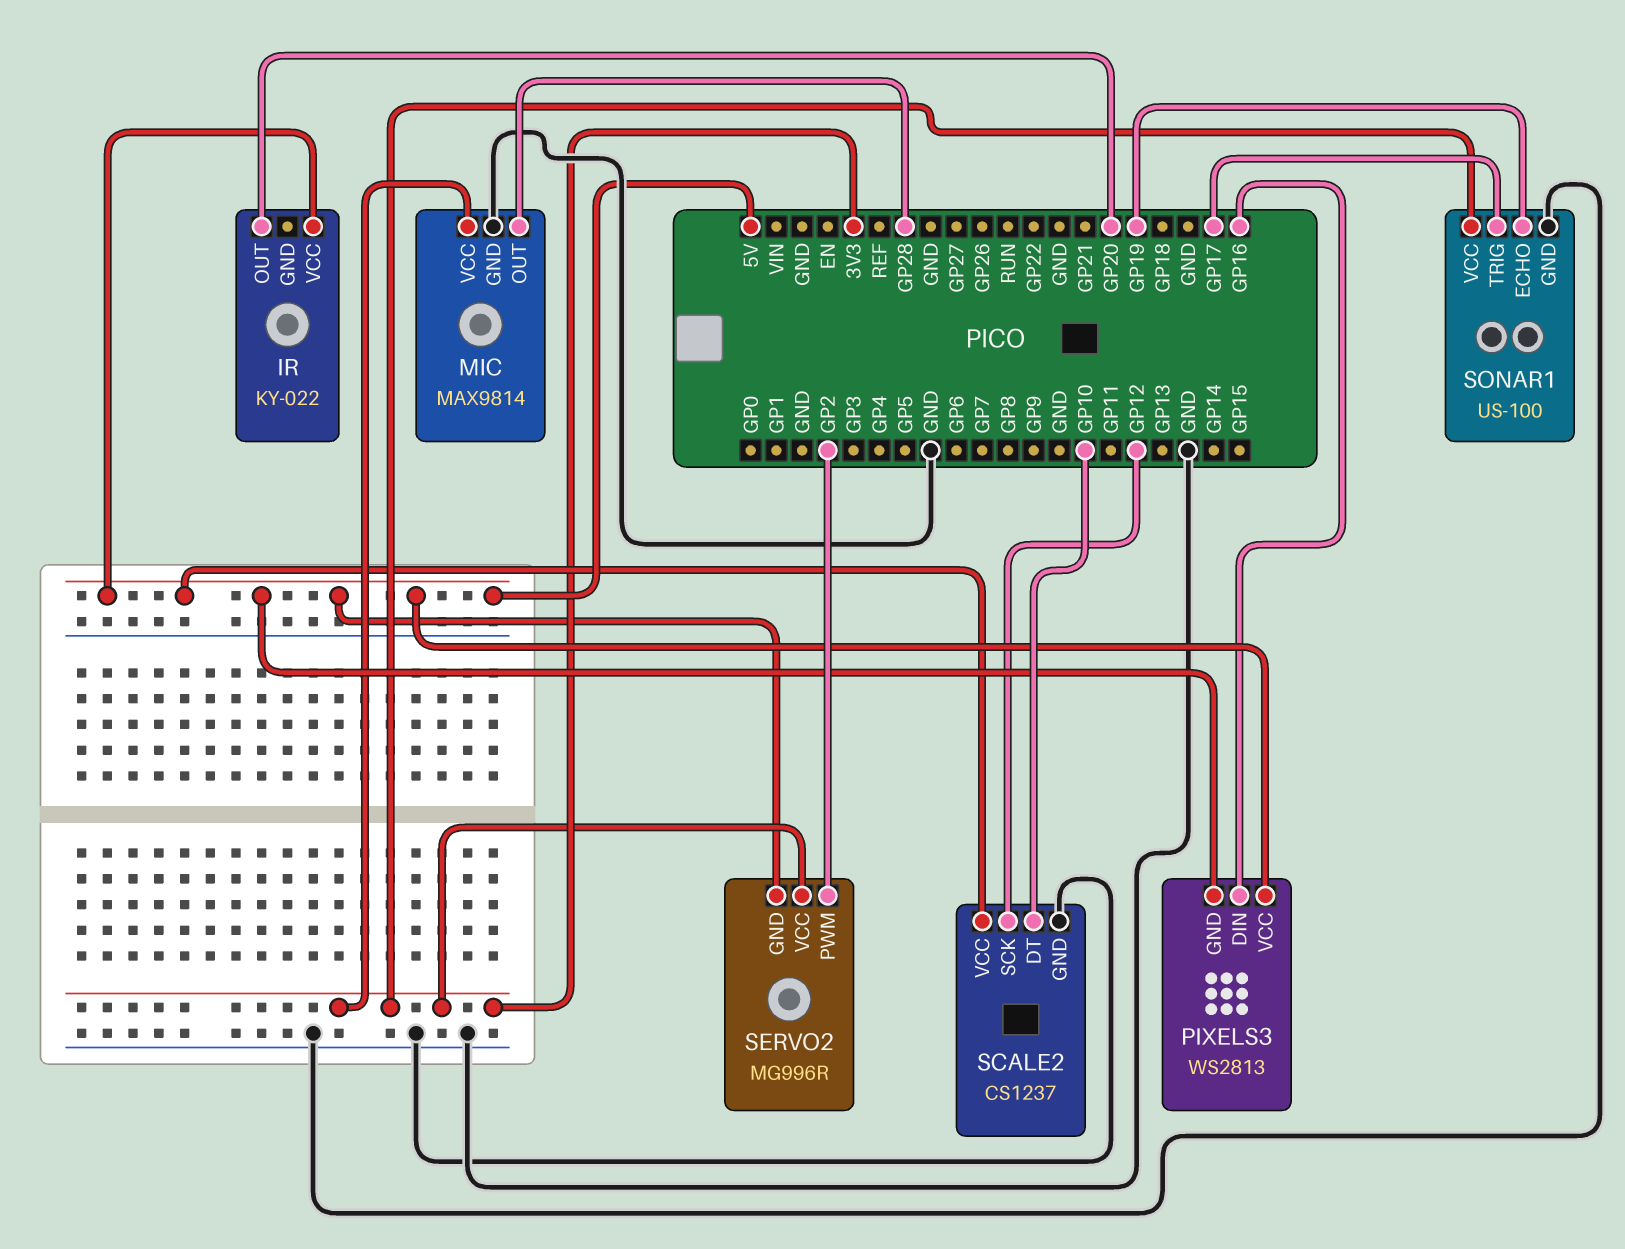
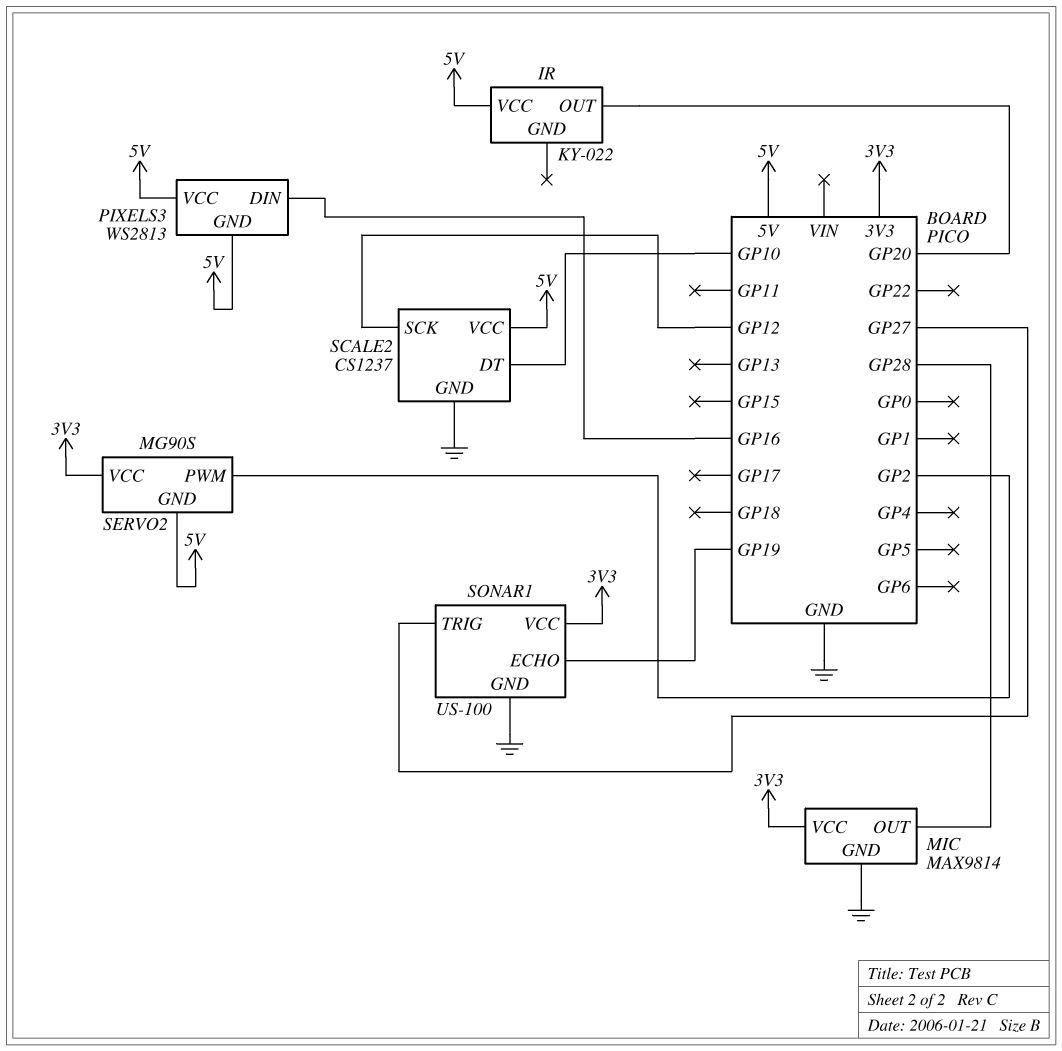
SERVO2: MG996R -> MG90S
SONAR1 pin TRIG: GP17 -> GP27

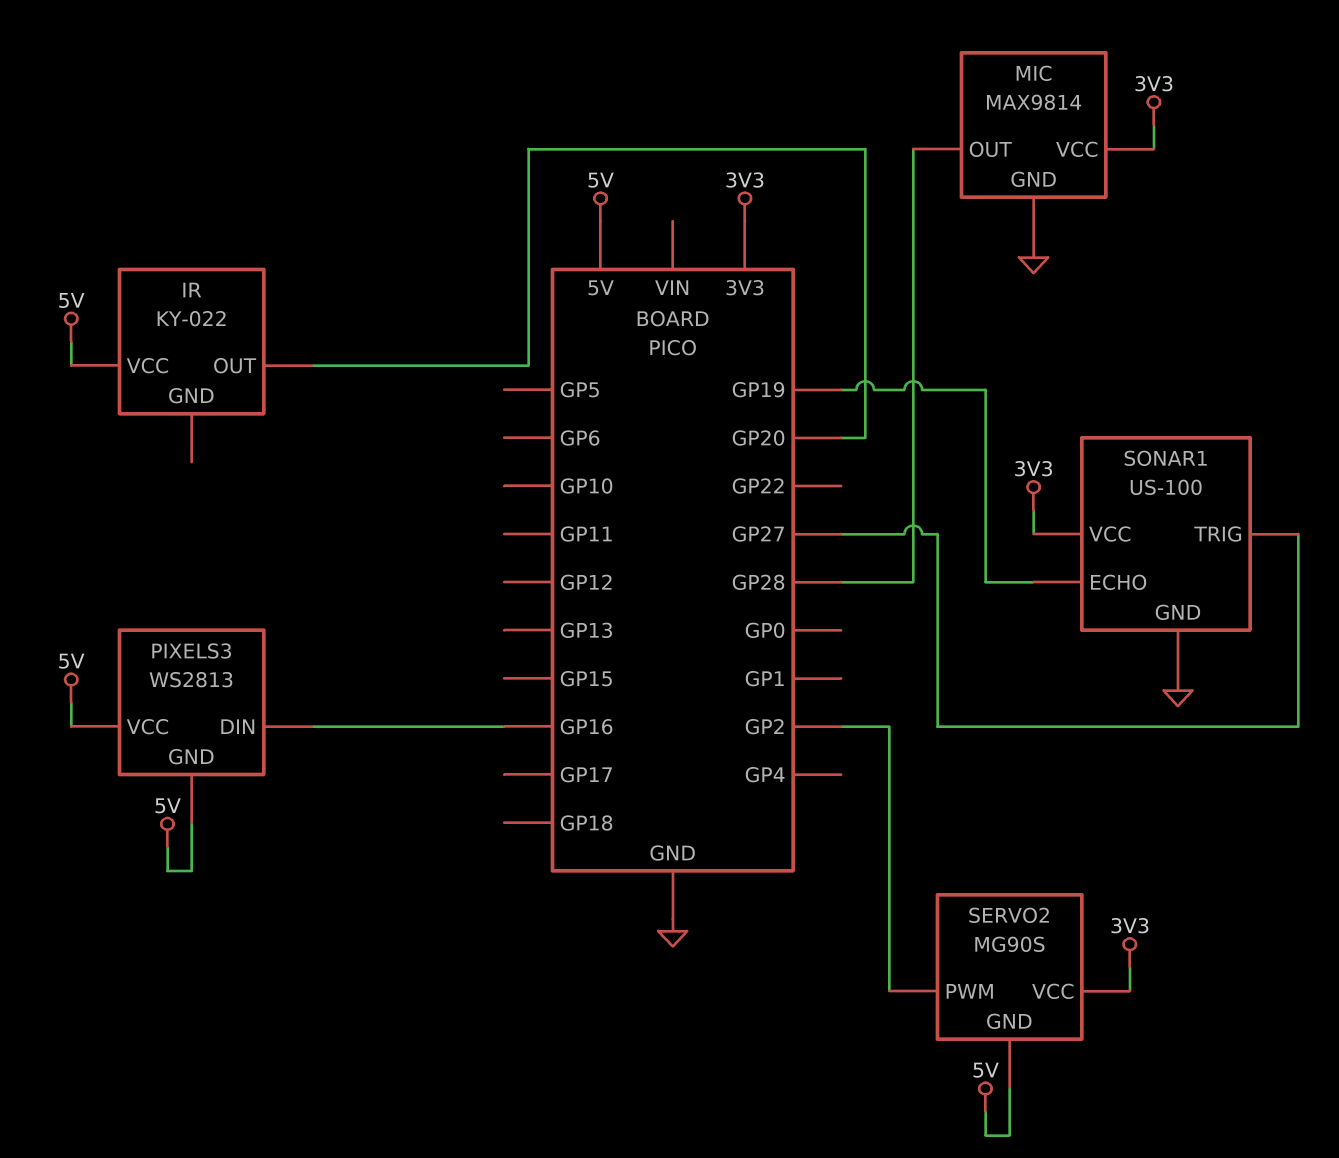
SCALE2: CS1237 -> none
SCALE2 pin DT: GP10 -> none
SCALE2 pin GND: GND -> none
SCALE2 pin SCK: GP12 -> none
SCALE2 pin VCC: 5V -> none

